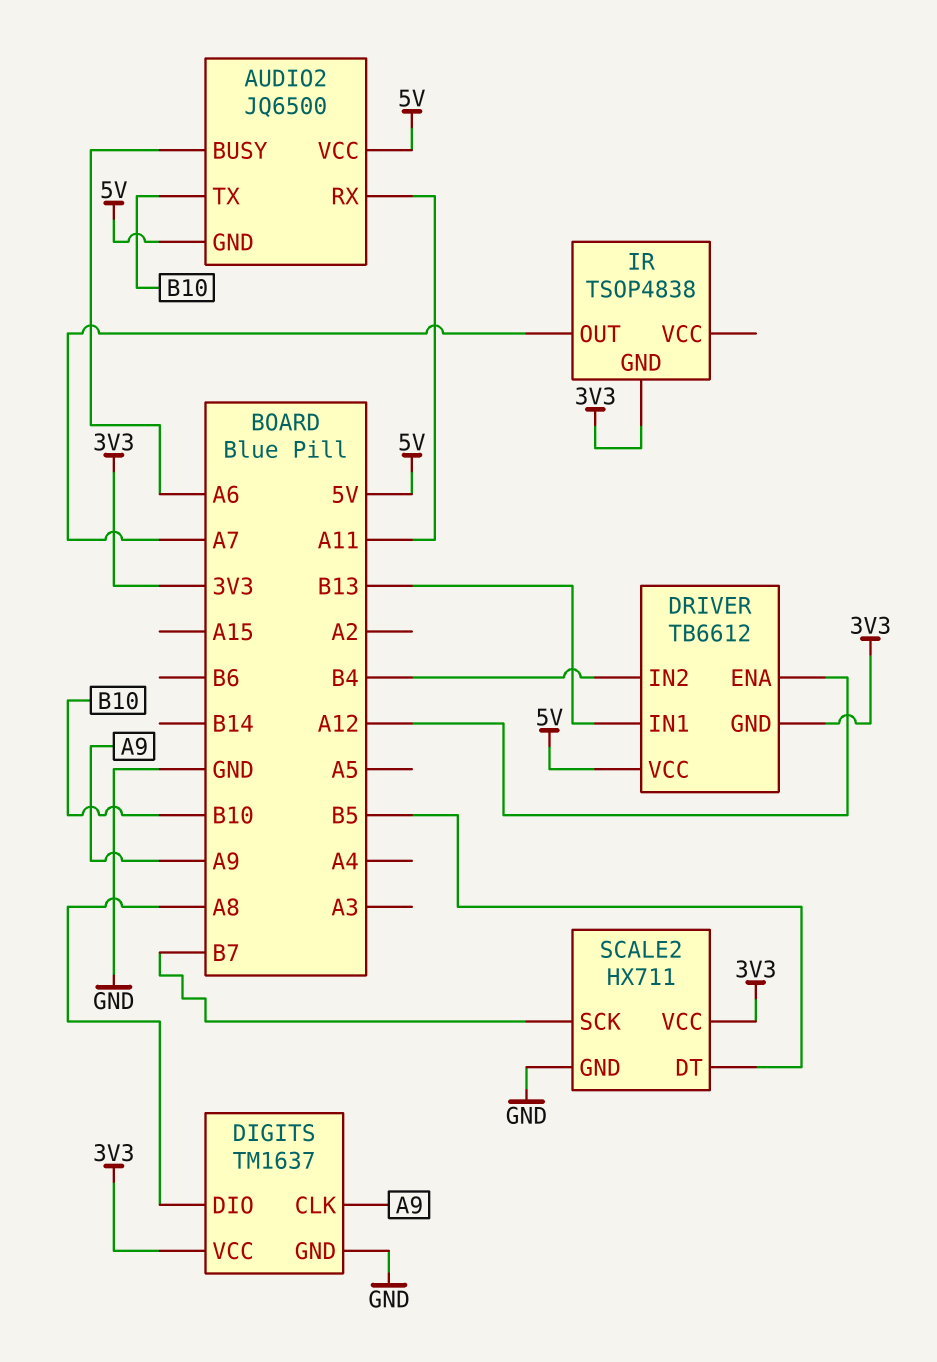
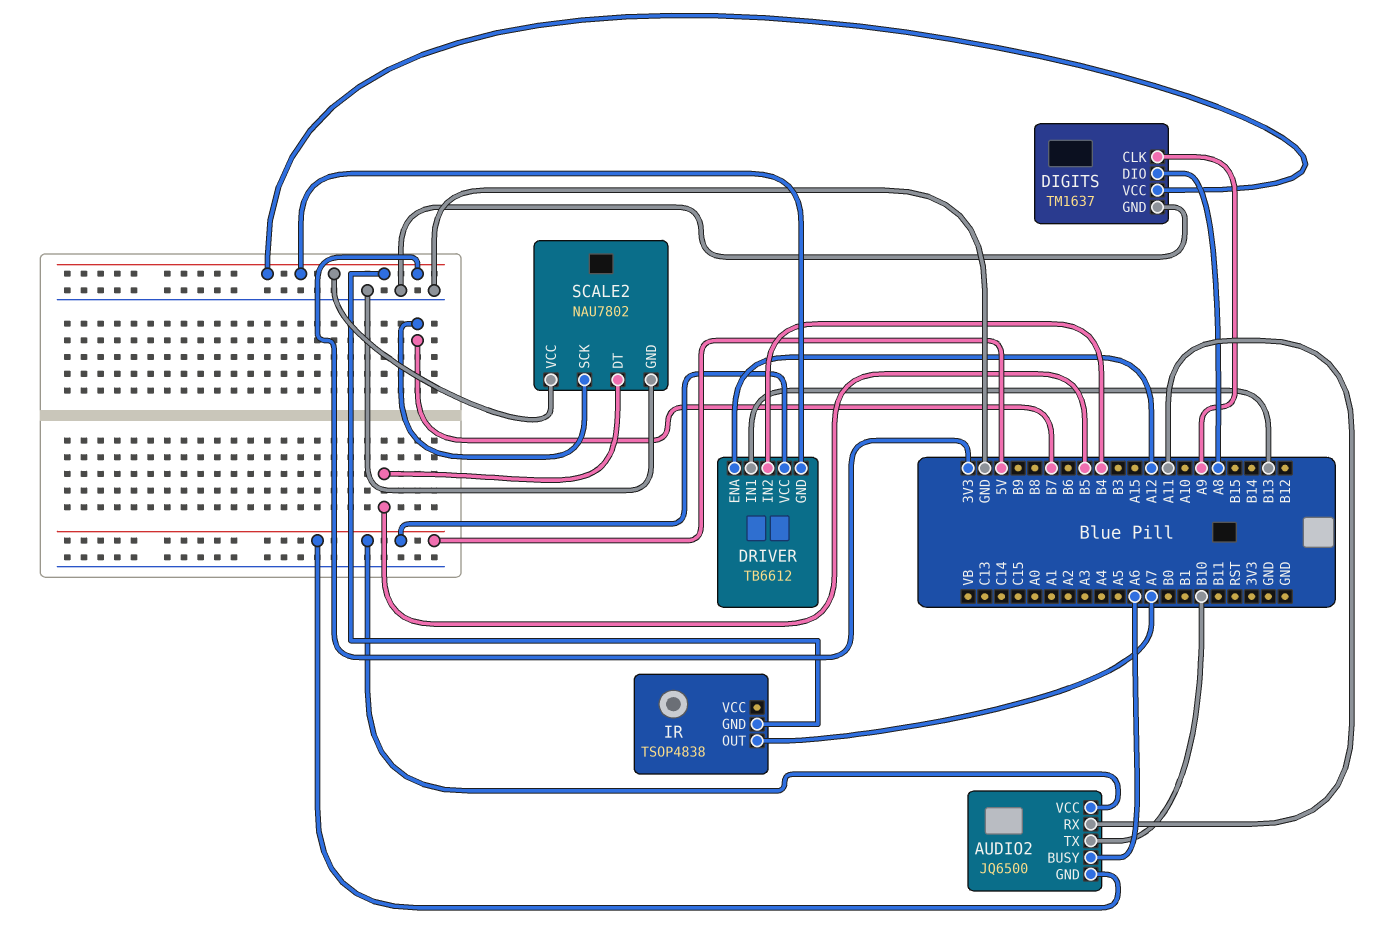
SCALE2: HX711 -> NAU7802

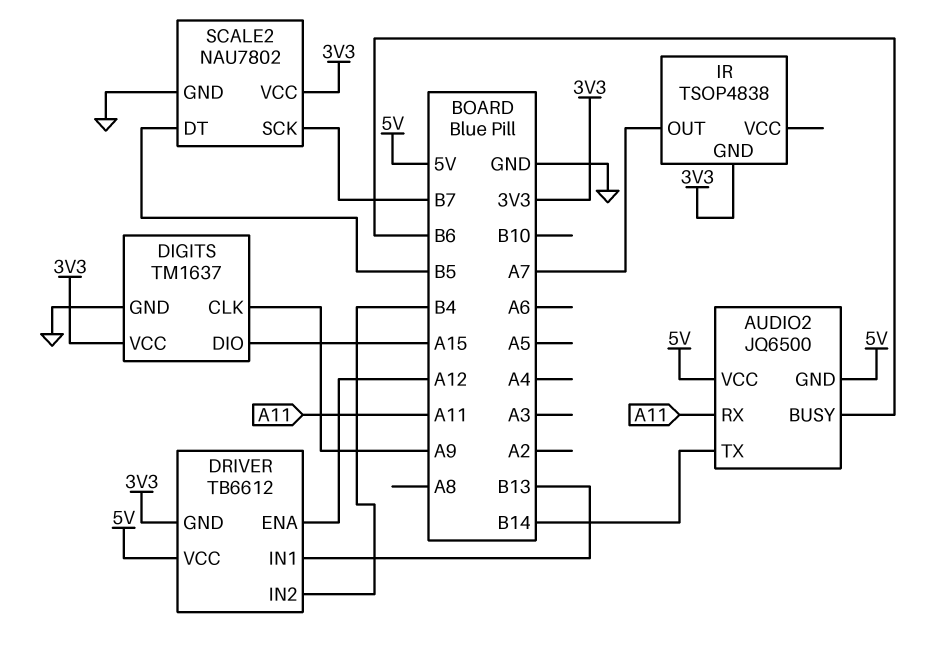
AUDIO2 pin BUSY: A6 -> B6
AUDIO2 pin TX: B10 -> B14
DIGITS pin DIO: A8 -> A15

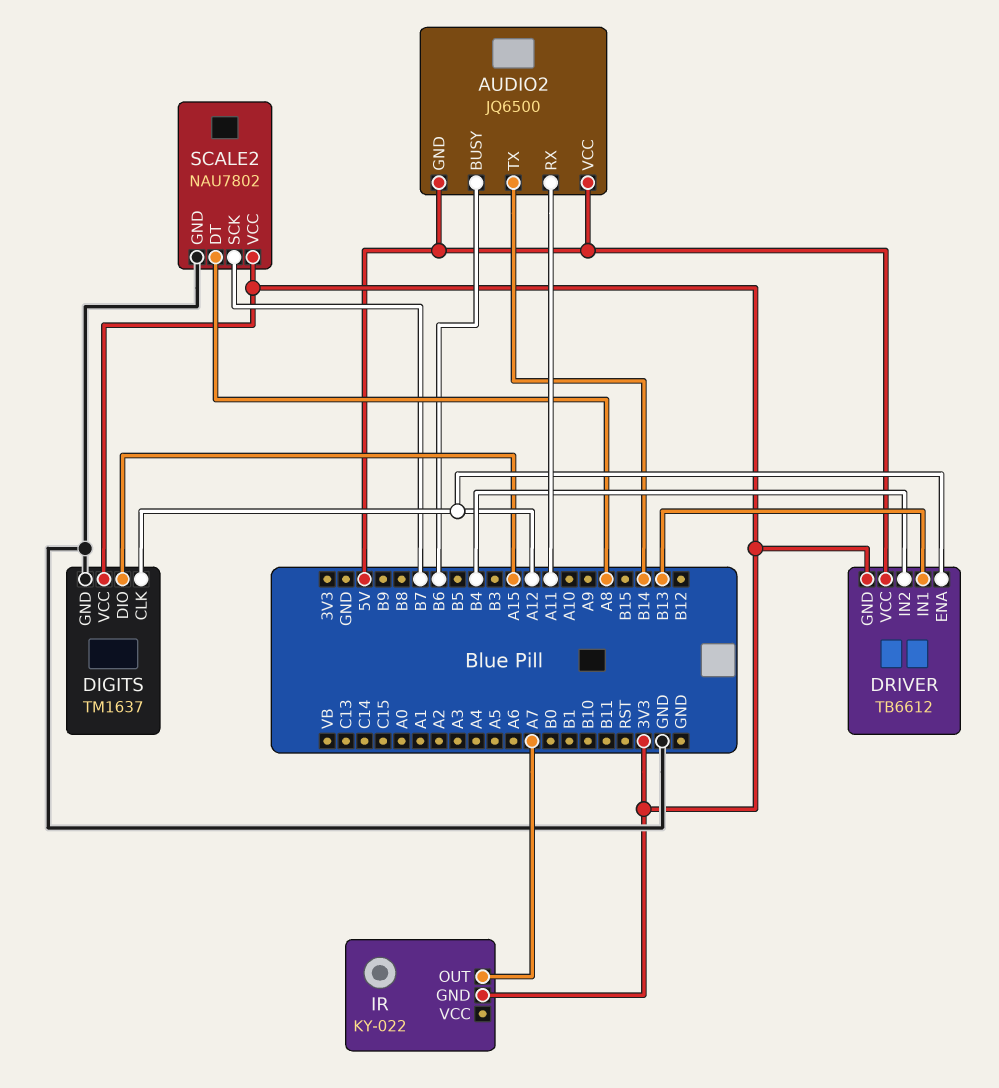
DIGITS pin CLK: A9 -> A12
IR: TSOP4838 -> KY-022
SCALE2 pin DT: B5 -> A8

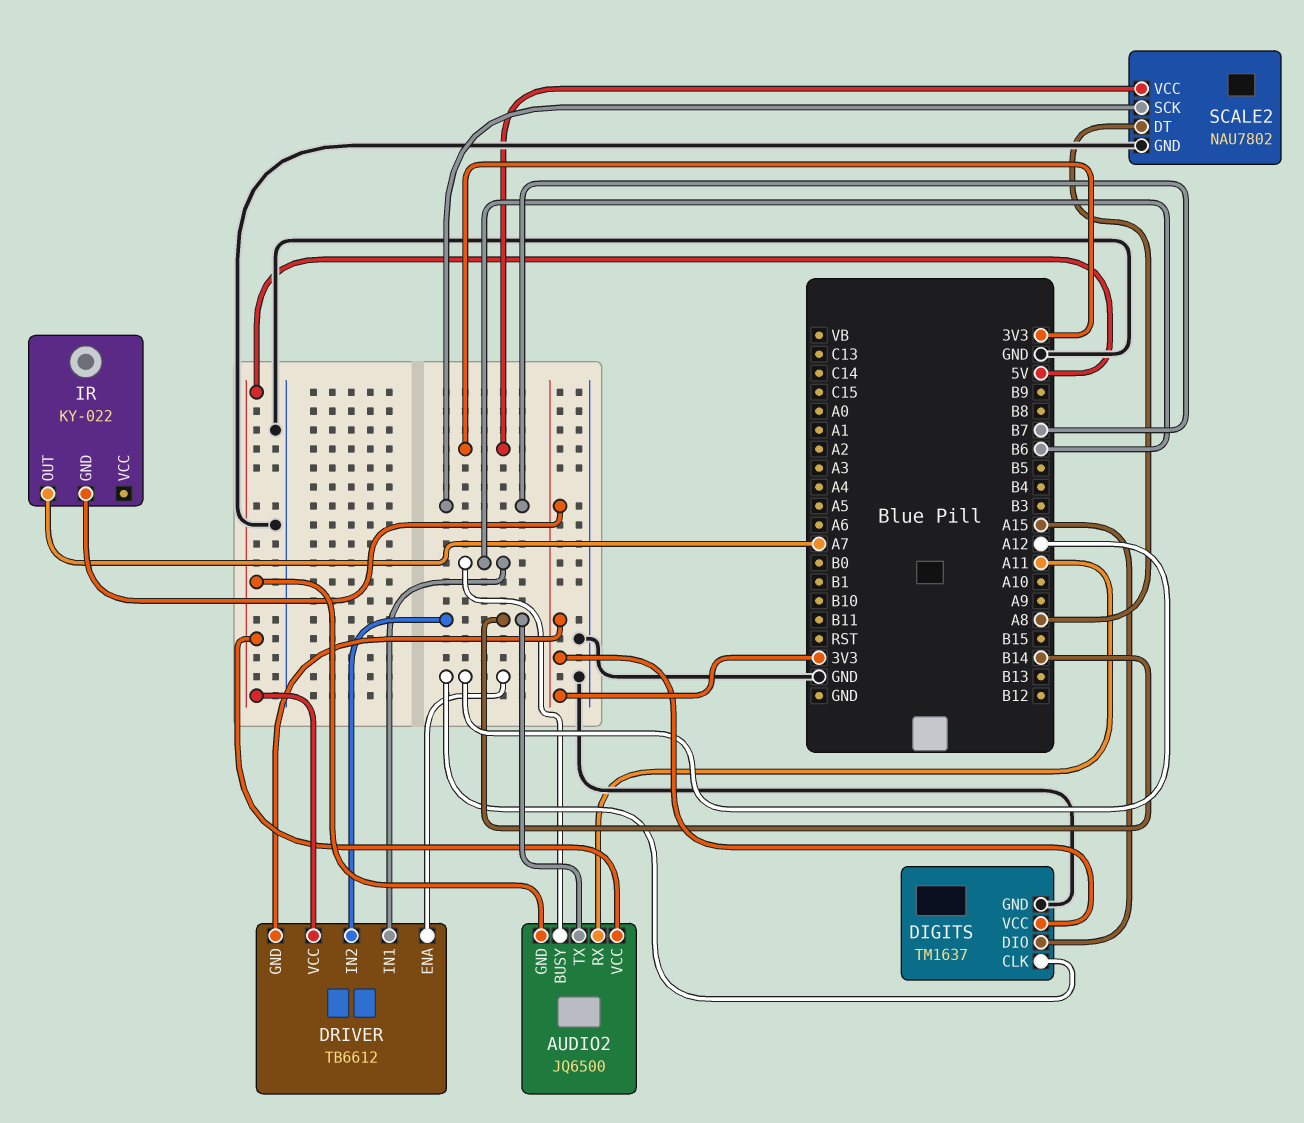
DRIVER pin IN1: B13 -> B6
DRIVER pin IN2: B4 -> B14

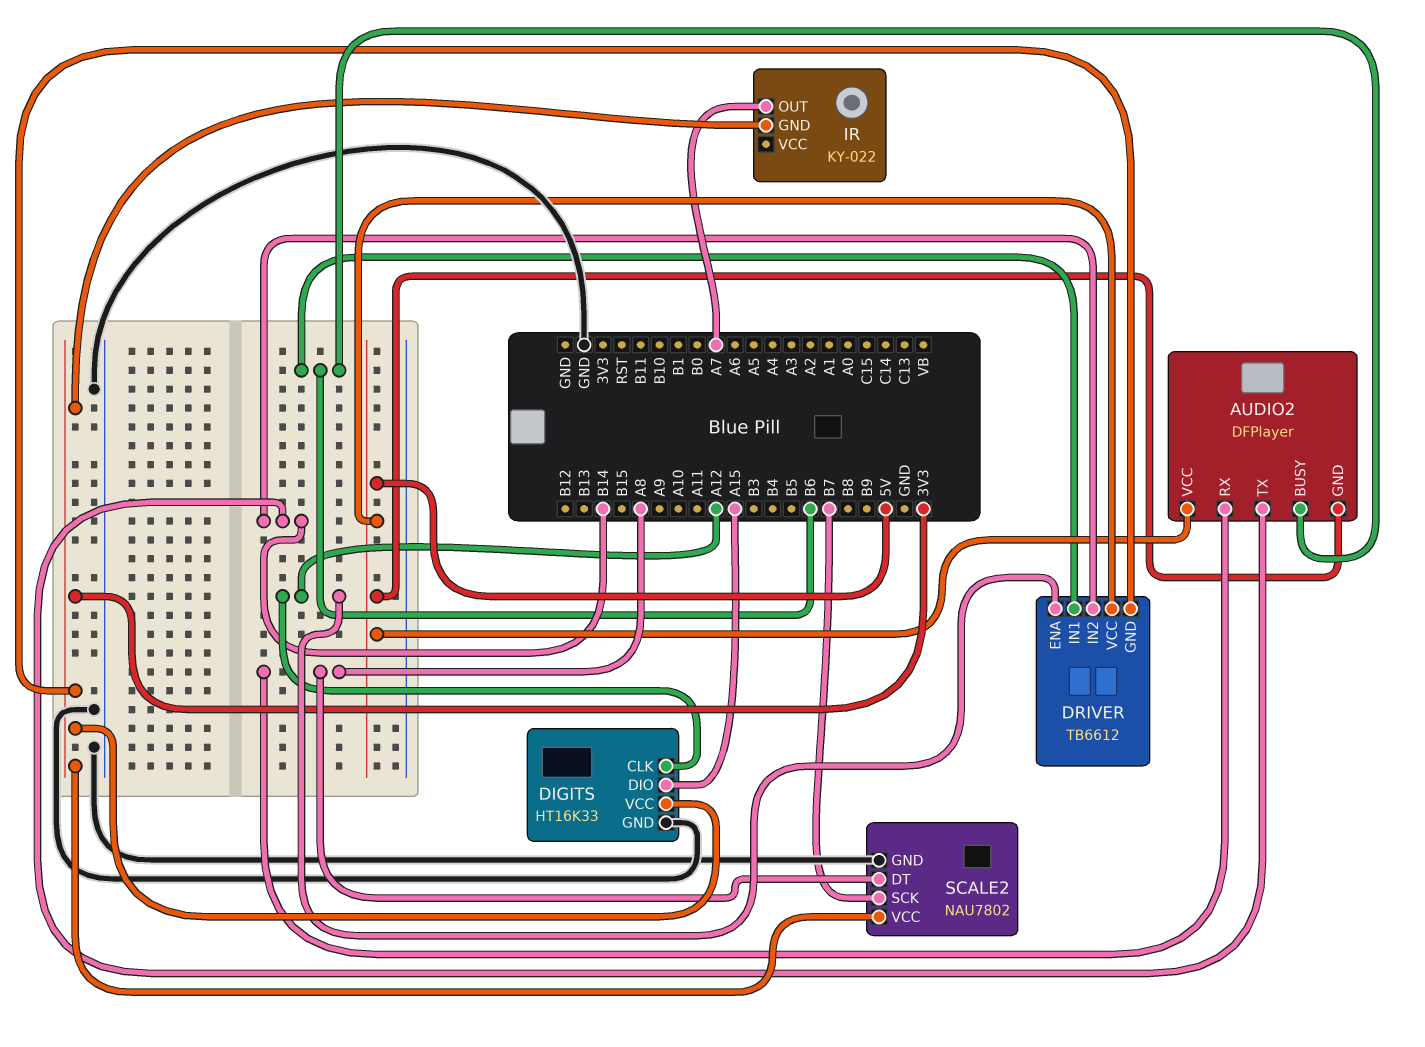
AUDIO2: JQ6500 -> DFPlayer
AUDIO2 pin RX: A11 -> A8
DIGITS: TM1637 -> HT16K33

